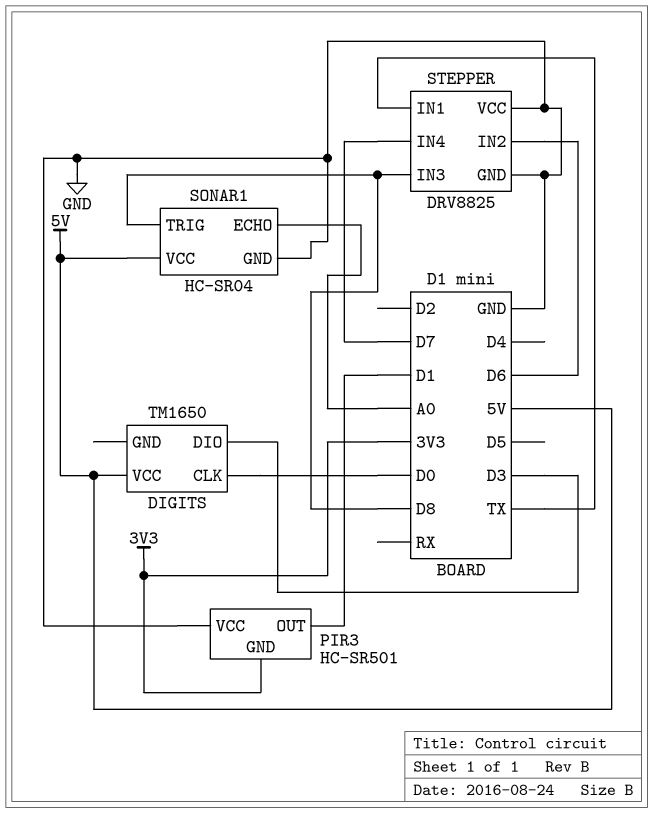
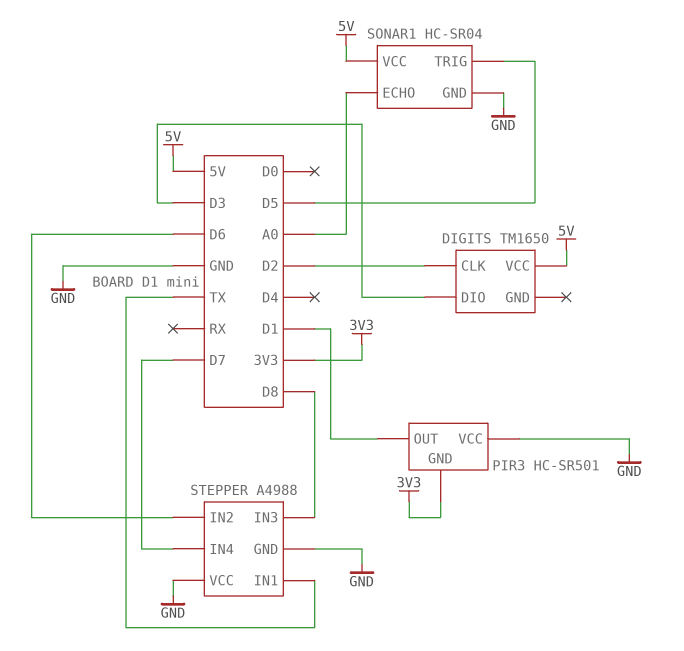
DIGITS pin CLK: D0 -> D2
SONAR1 pin TRIG: D8 -> D5
STEPPER: DRV8825 -> A4988

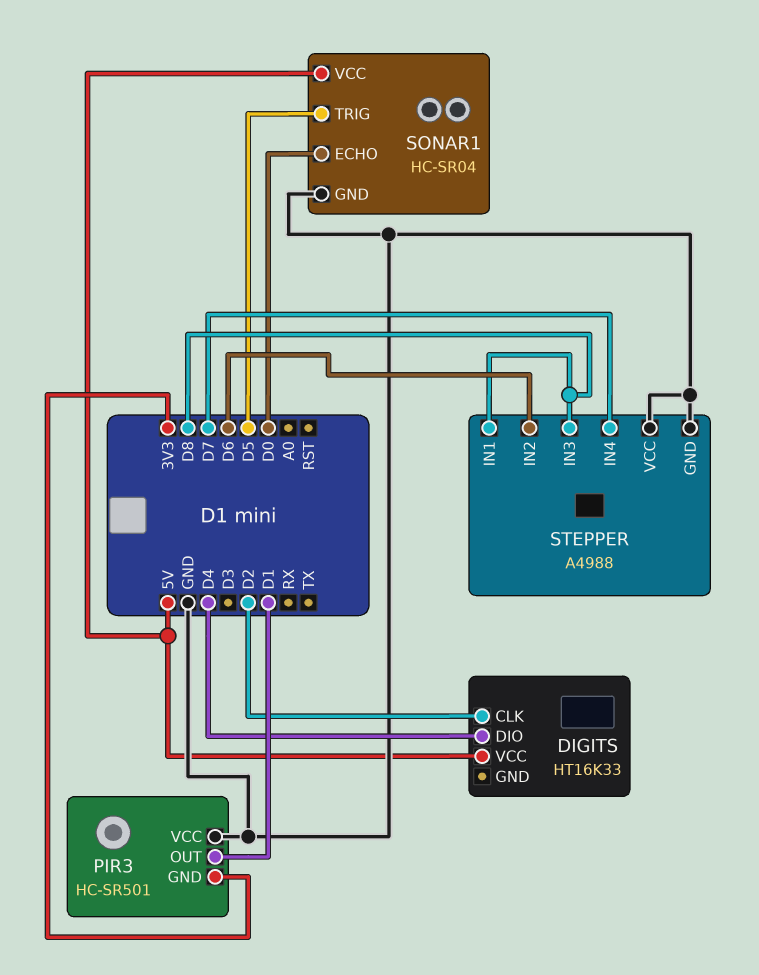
DIGITS: TM1650 -> HT16K33
DIGITS pin DIO: D3 -> D4
SONAR1 pin ECHO: A0 -> D0
STEPPER pin IN1: TX -> D8

